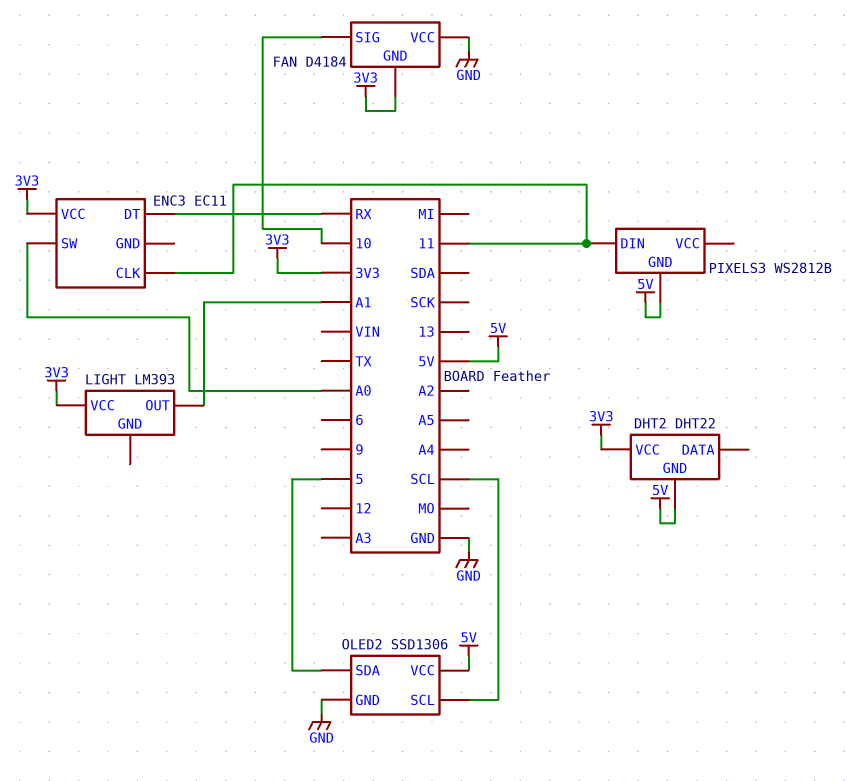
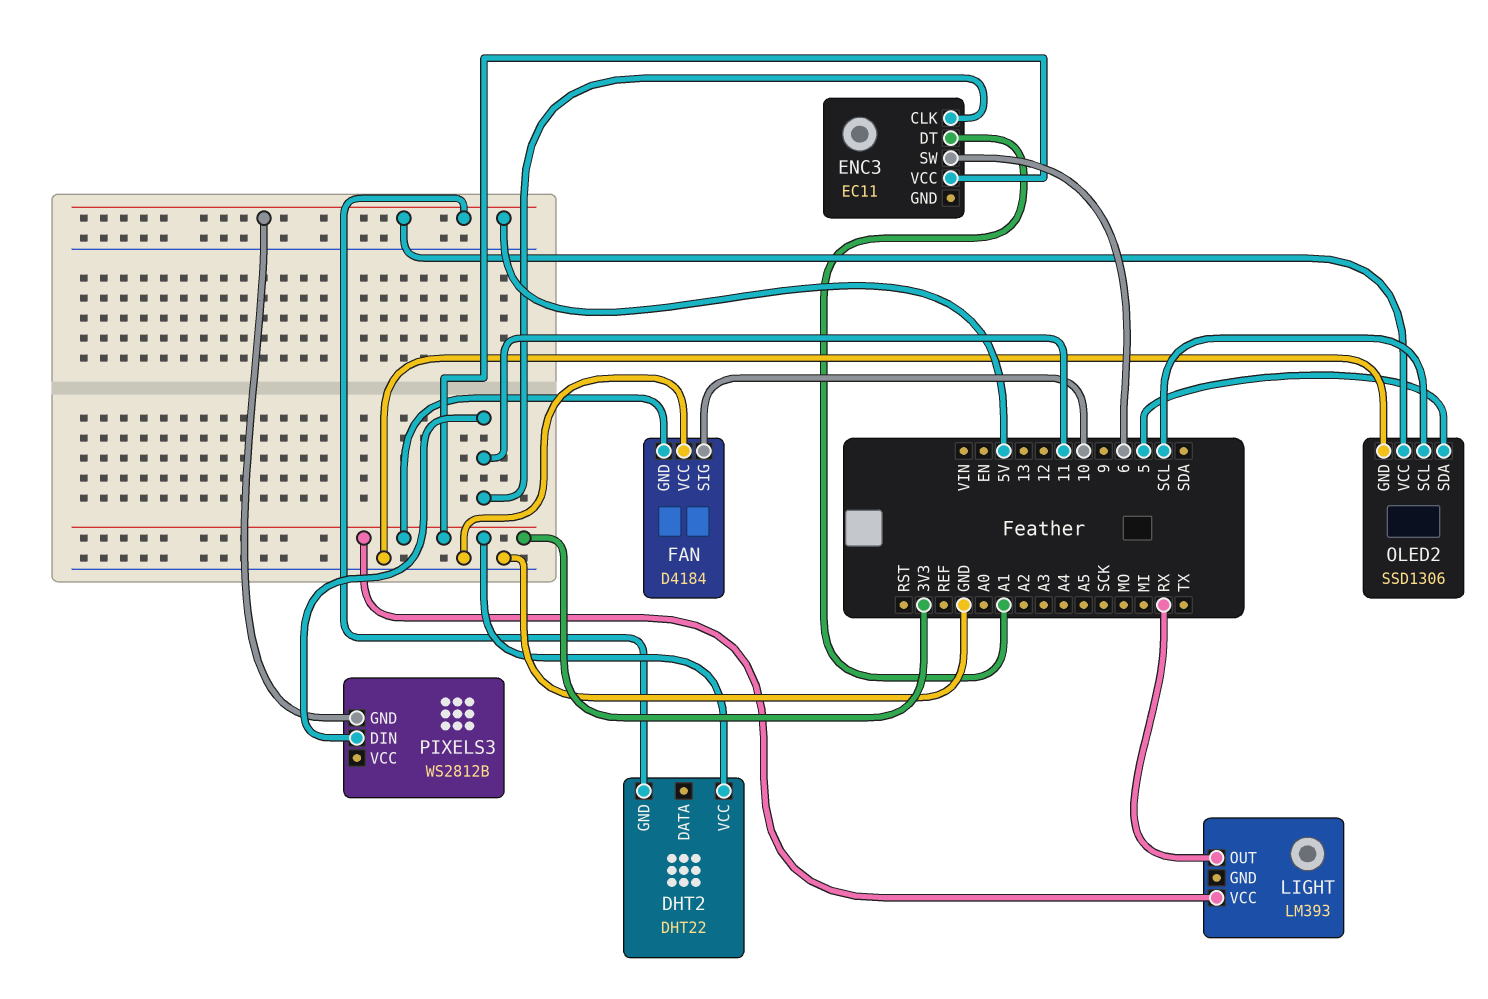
ENC3 pin DT: RX -> A1
ENC3 pin SW: A0 -> 6
LIGHT pin OUT: A1 -> RX

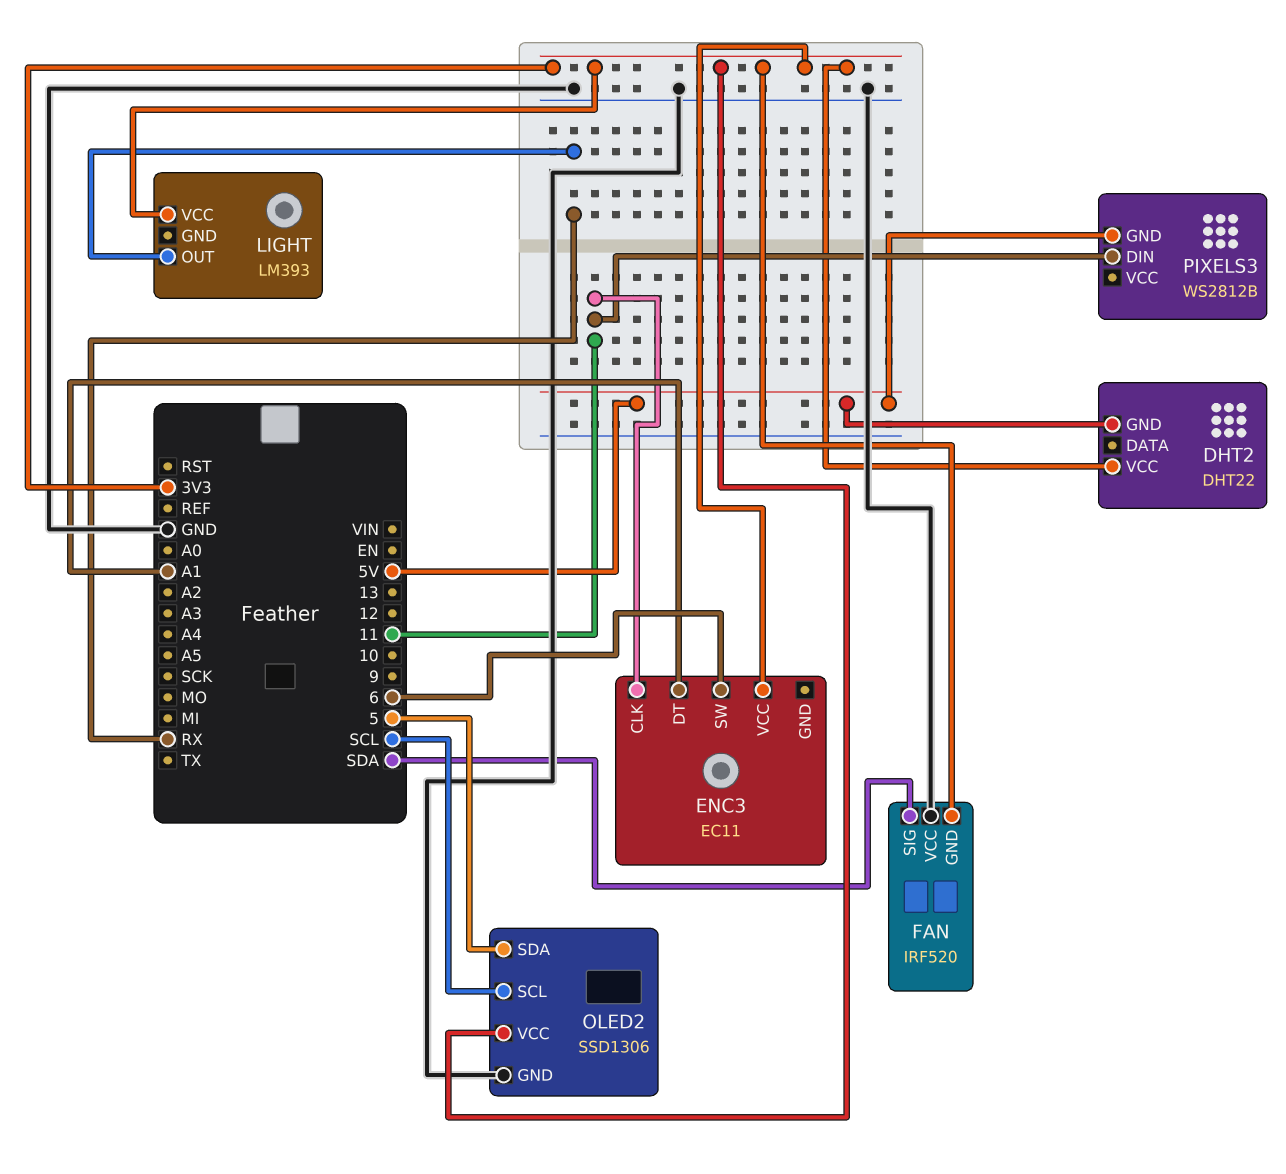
FAN: D4184 -> IRF520
FAN pin SIG: 10 -> SDA
OLED2 pin VCC: 5V -> 3V3

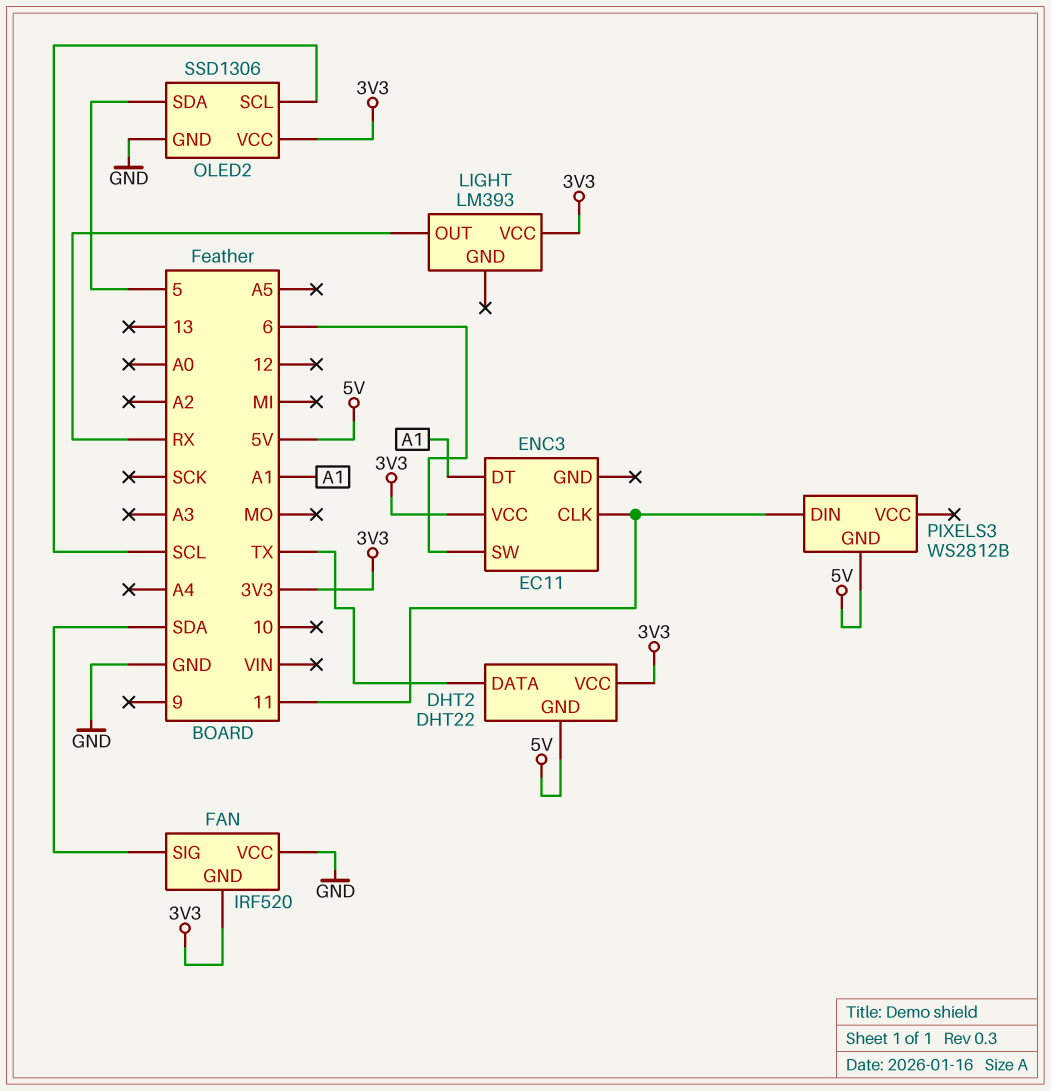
DHT2 pin DATA: none -> TX

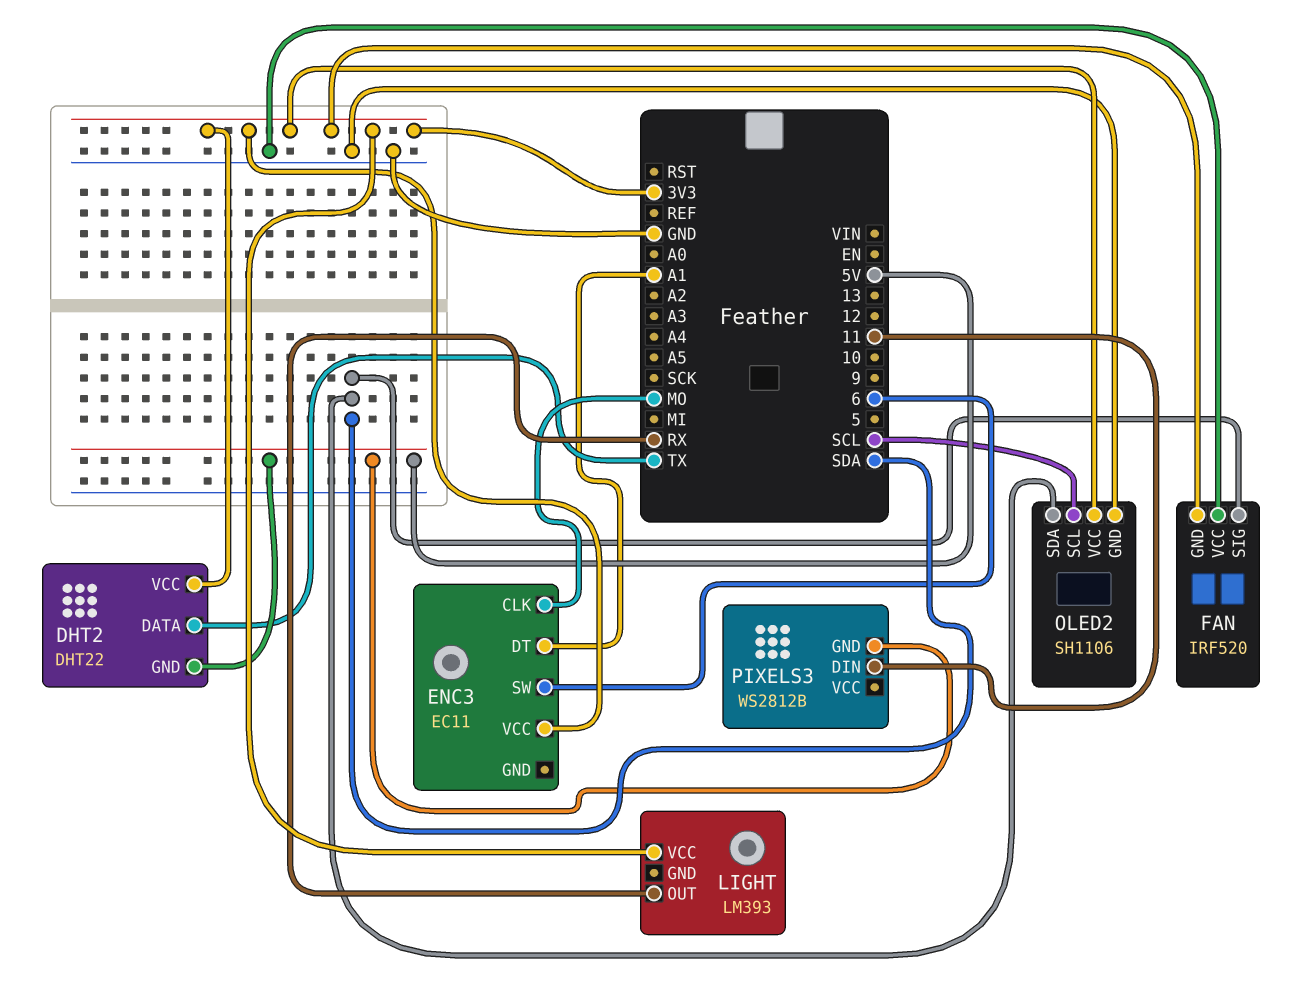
ENC3 pin CLK: 11 -> MO
OLED2: SSD1306 -> SH1106
OLED2 pin SDA: 5 -> SDA

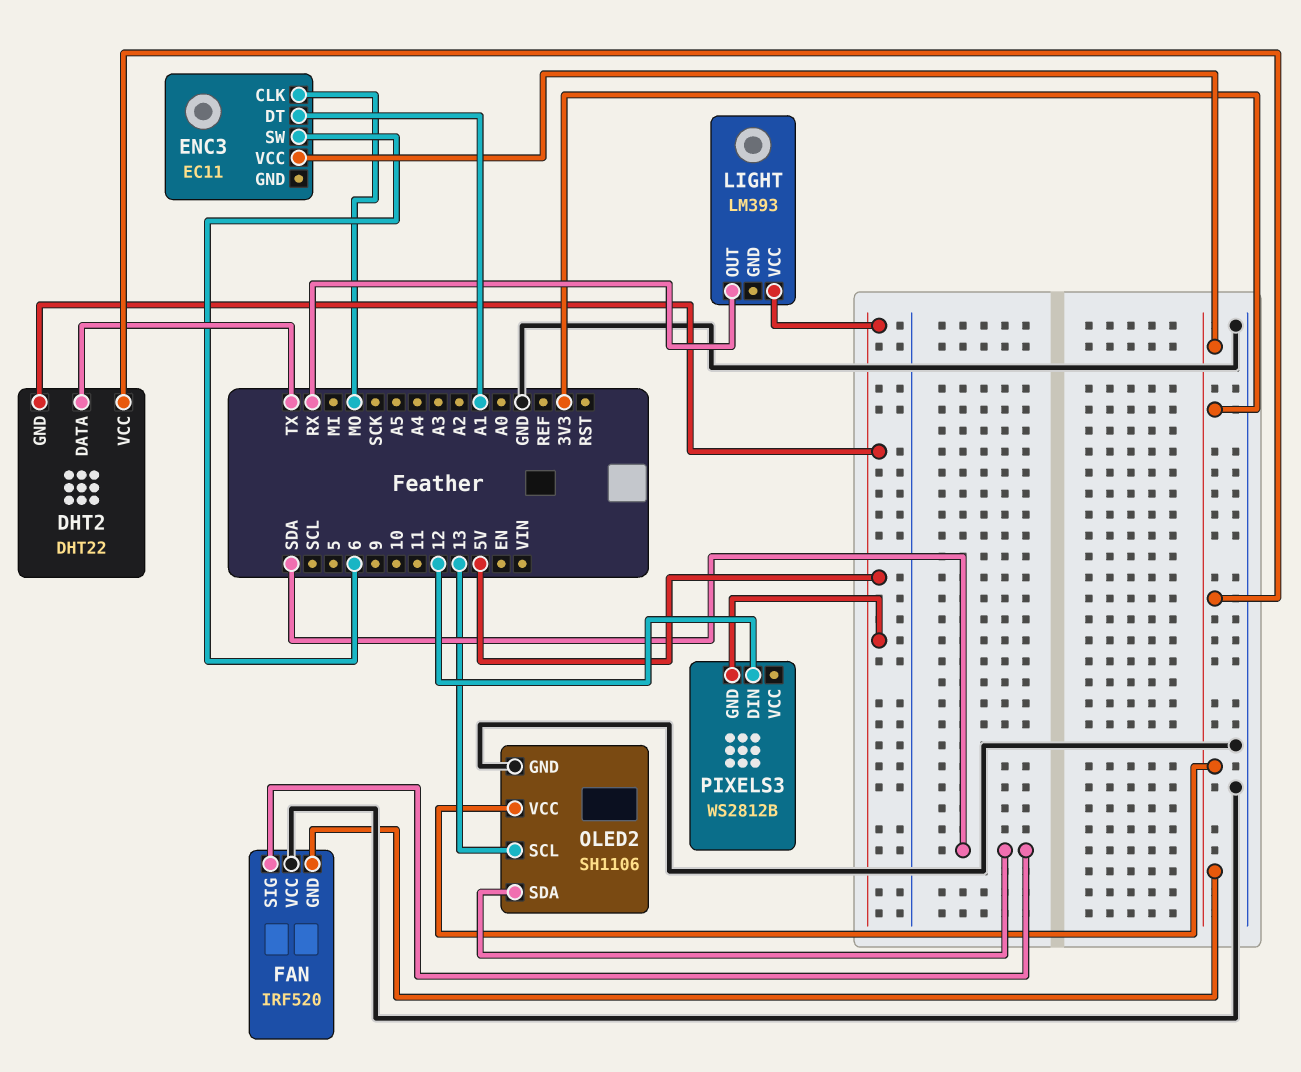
LIGHT pin VCC: 3V3 -> 5V
OLED2 pin SCL: SCL -> 13
PIXELS3 pin DIN: 11 -> 12

